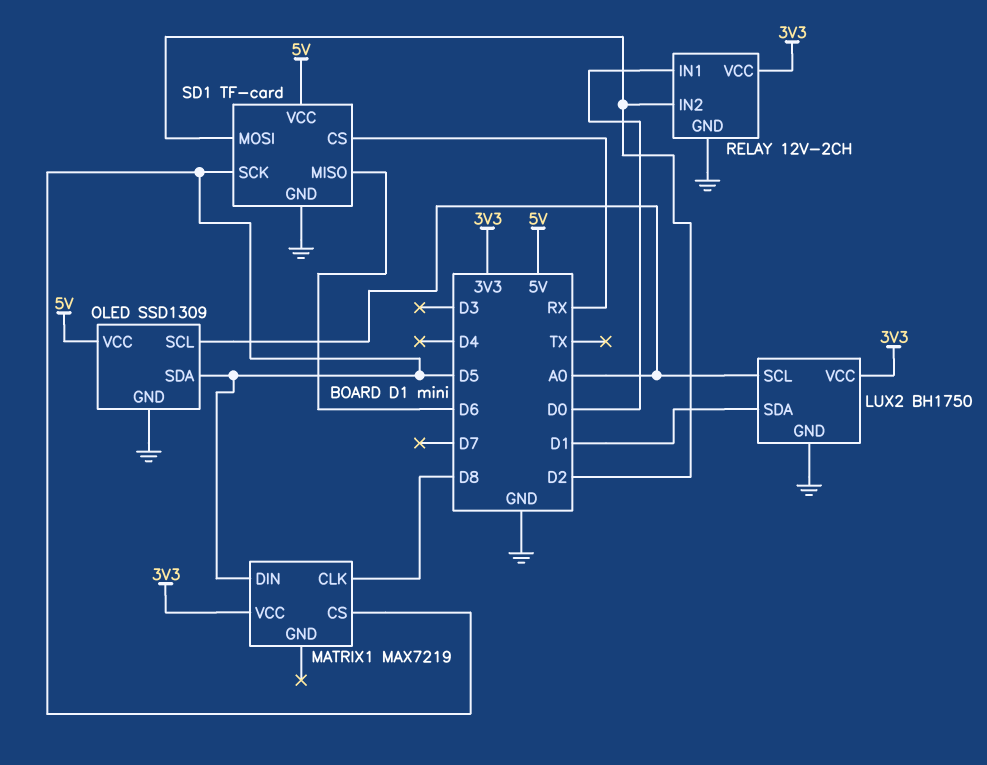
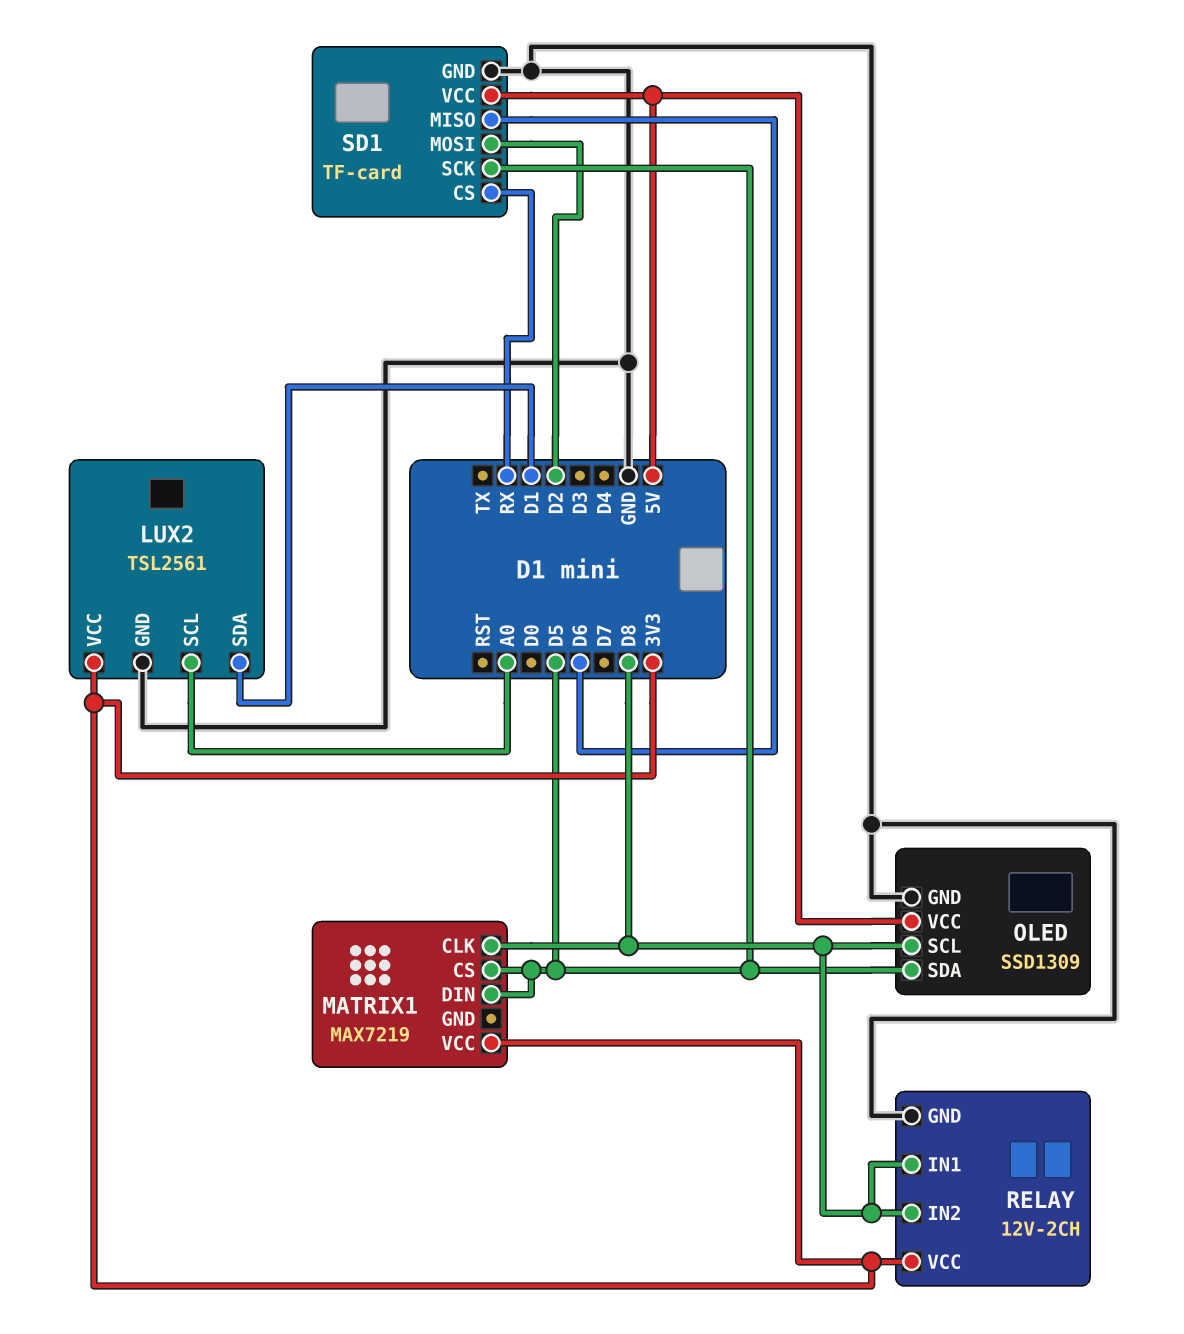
LUX2: BH1750 -> TSL2561
OLED pin SCL: A0 -> D8
RELAY pin IN1: D0 -> D8
RELAY pin IN2: D2 -> D8

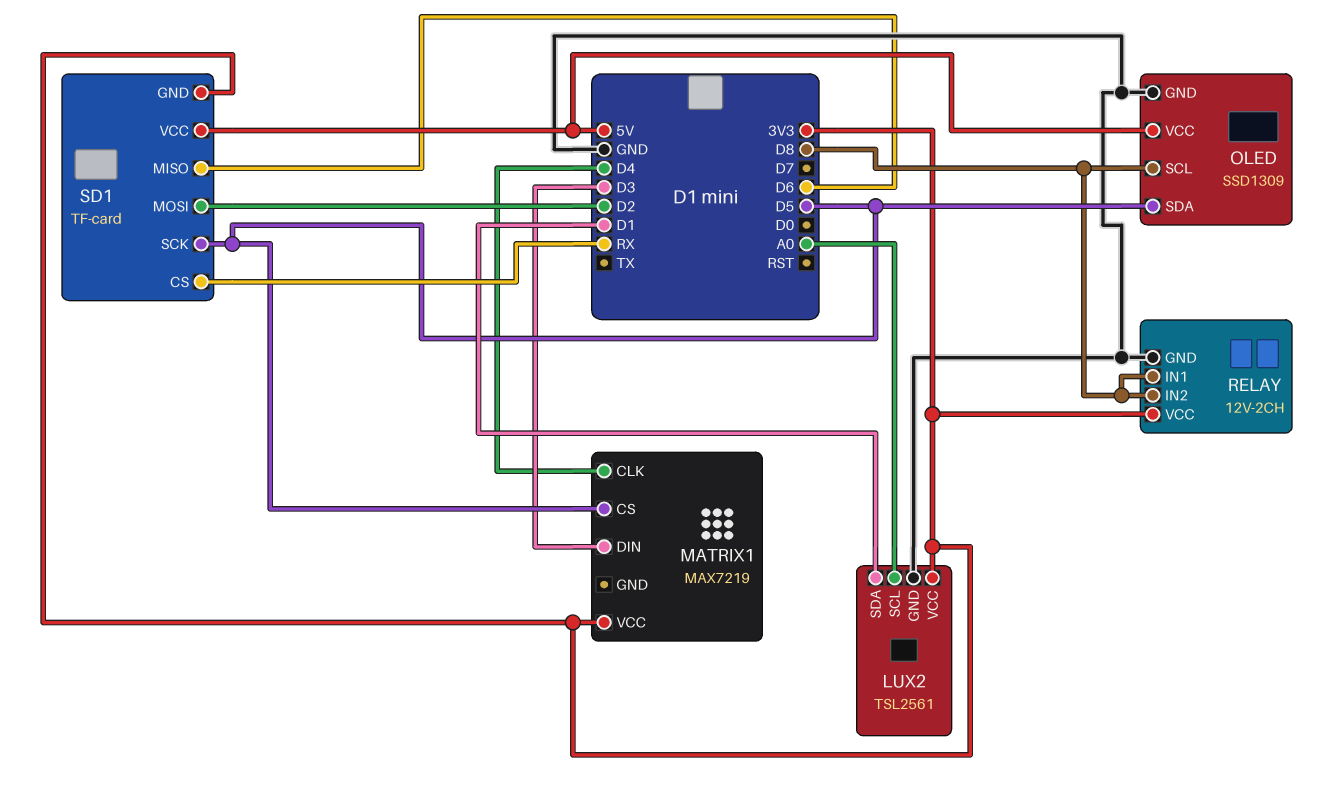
MATRIX1 pin CLK: D8 -> D4
MATRIX1 pin DIN: D5 -> D3
SD1 pin GND: GND -> 3V3

